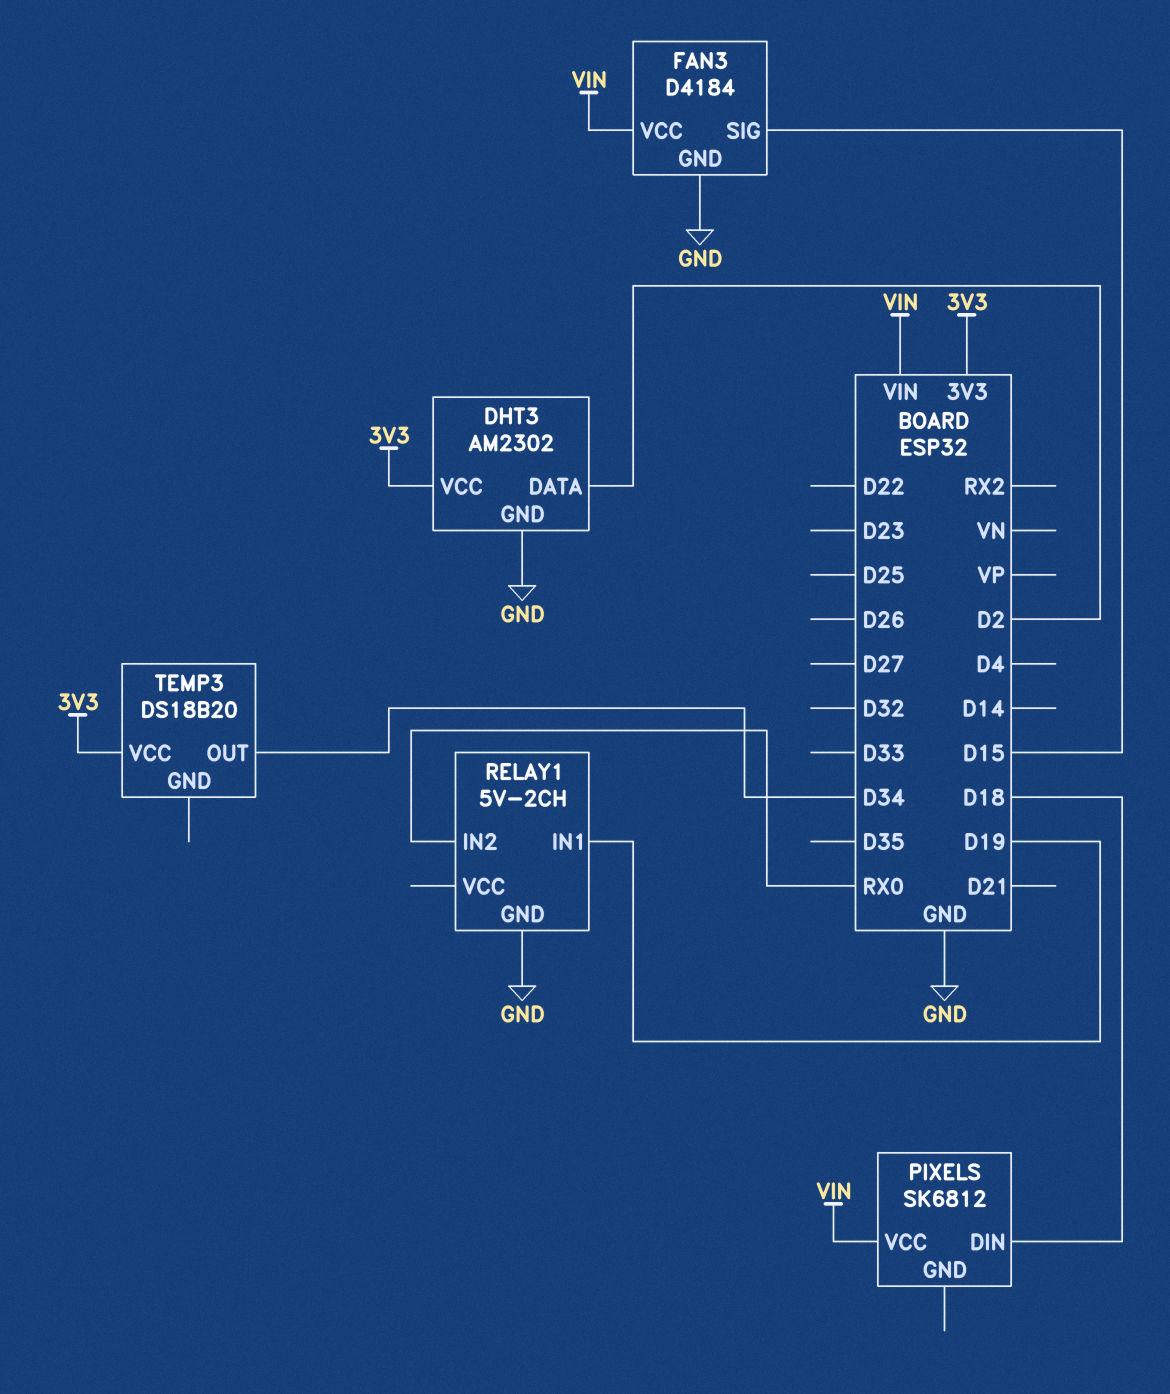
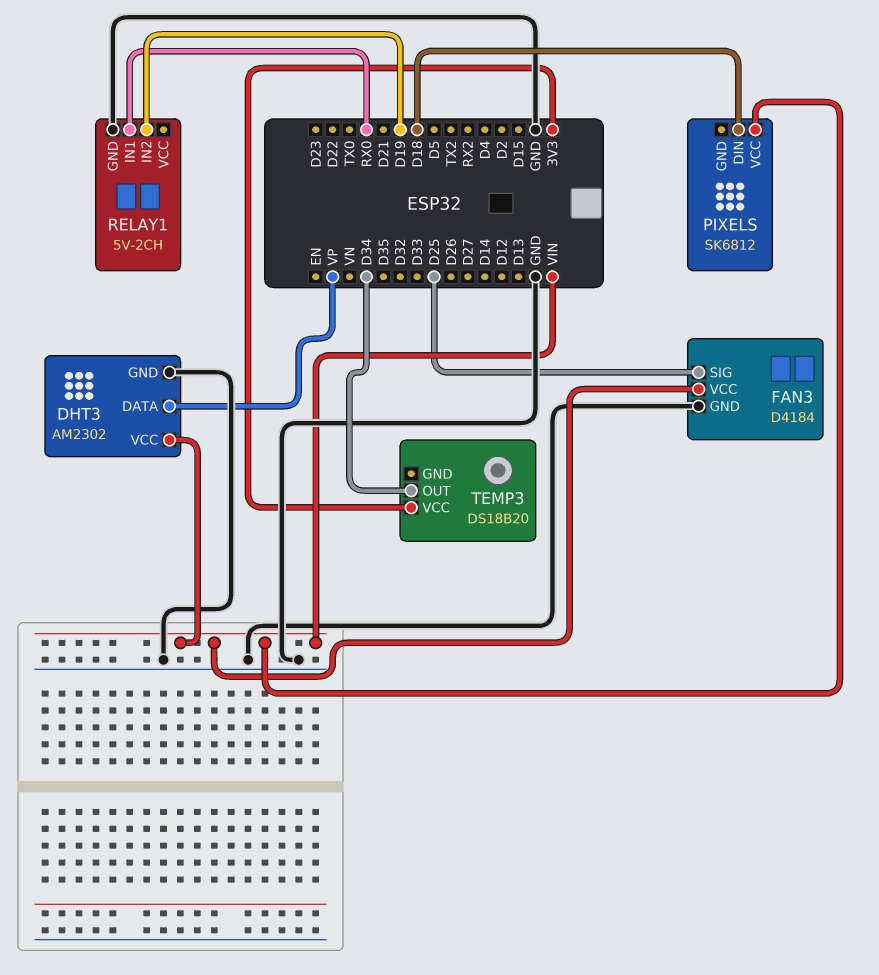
DHT3 pin DATA: D2 -> VP
DHT3 pin VCC: 3V3 -> VIN
FAN3 pin SIG: D15 -> D25
RELAY1 pin IN1: D19 -> RX0
RELAY1 pin IN2: RX0 -> D19

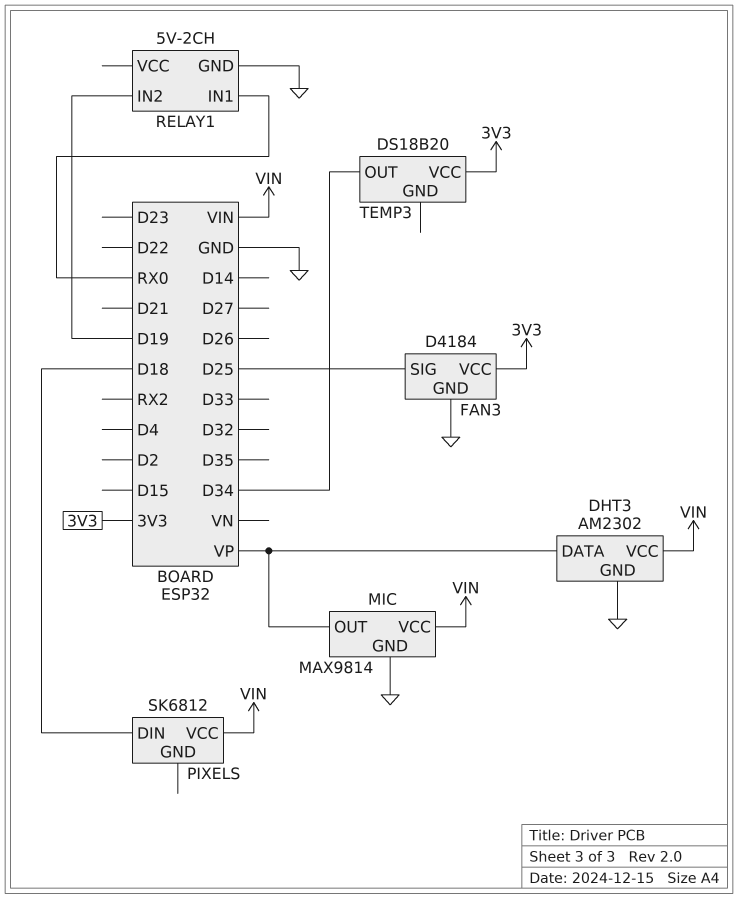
FAN3 pin VCC: VIN -> 3V3
MIC: none -> MAX9814
MIC pin GND: none -> GND
MIC pin OUT: none -> VP
MIC pin VCC: none -> VIN

